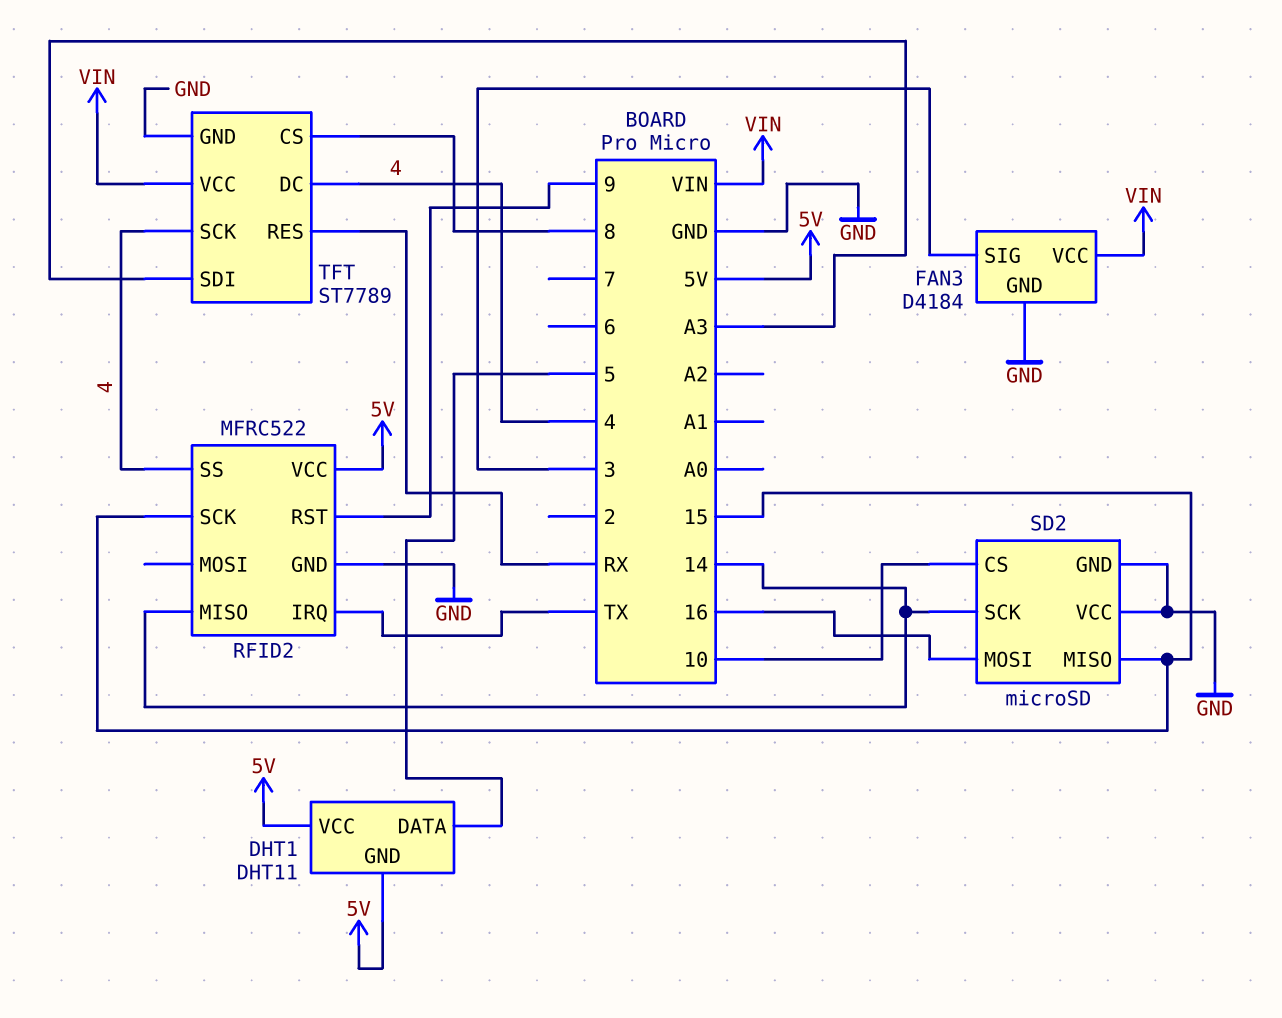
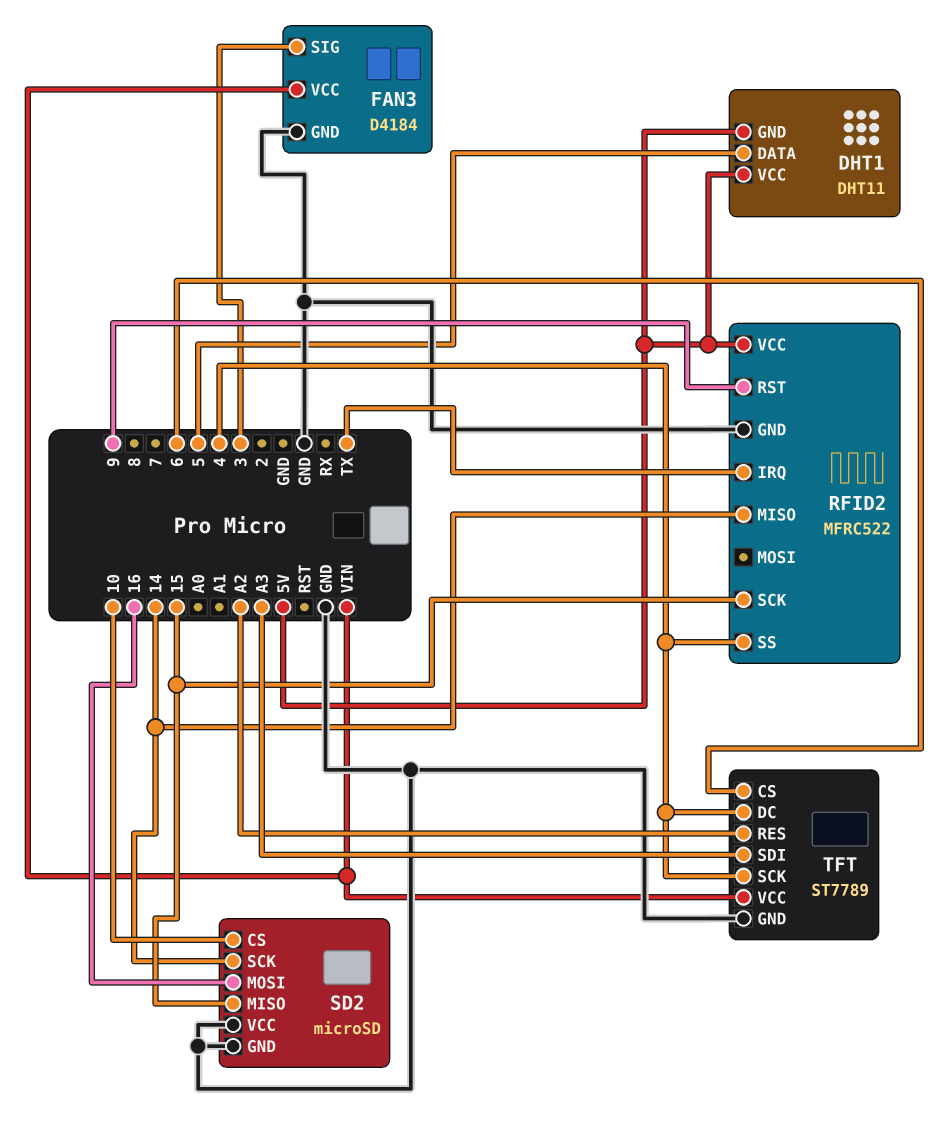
TFT pin CS: 8 -> 6
TFT pin RES: RX -> A2

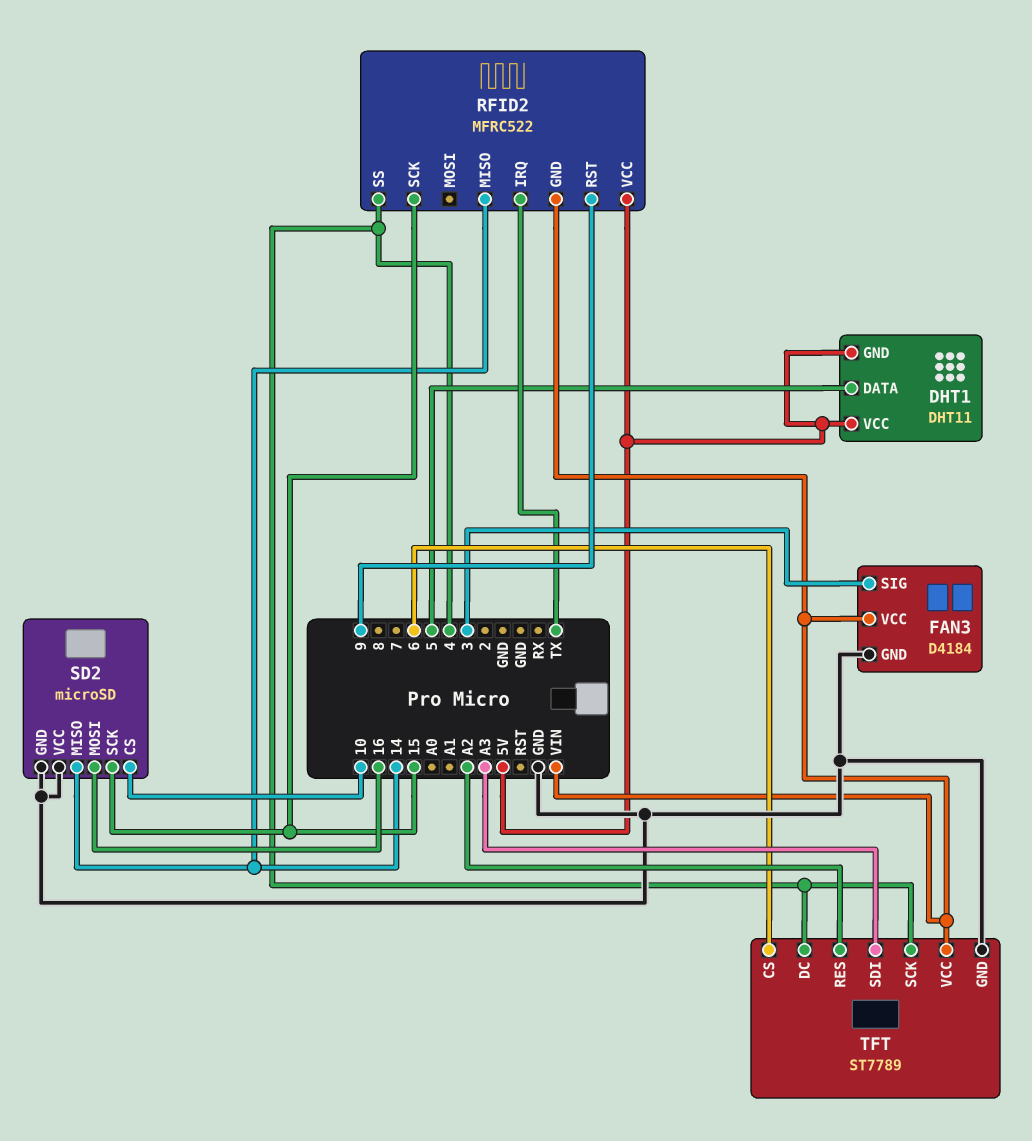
RFID2 pin GND: GND -> VIN
SD2 pin MISO: 15 -> 14
SD2 pin SCK: 14 -> 15

